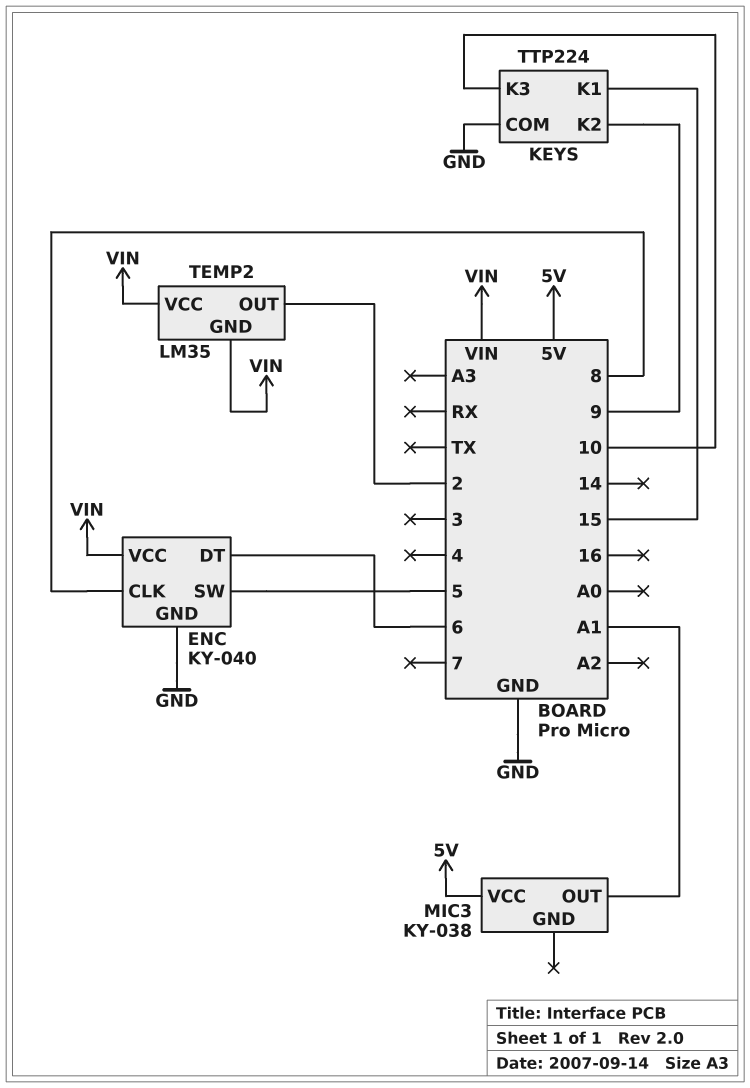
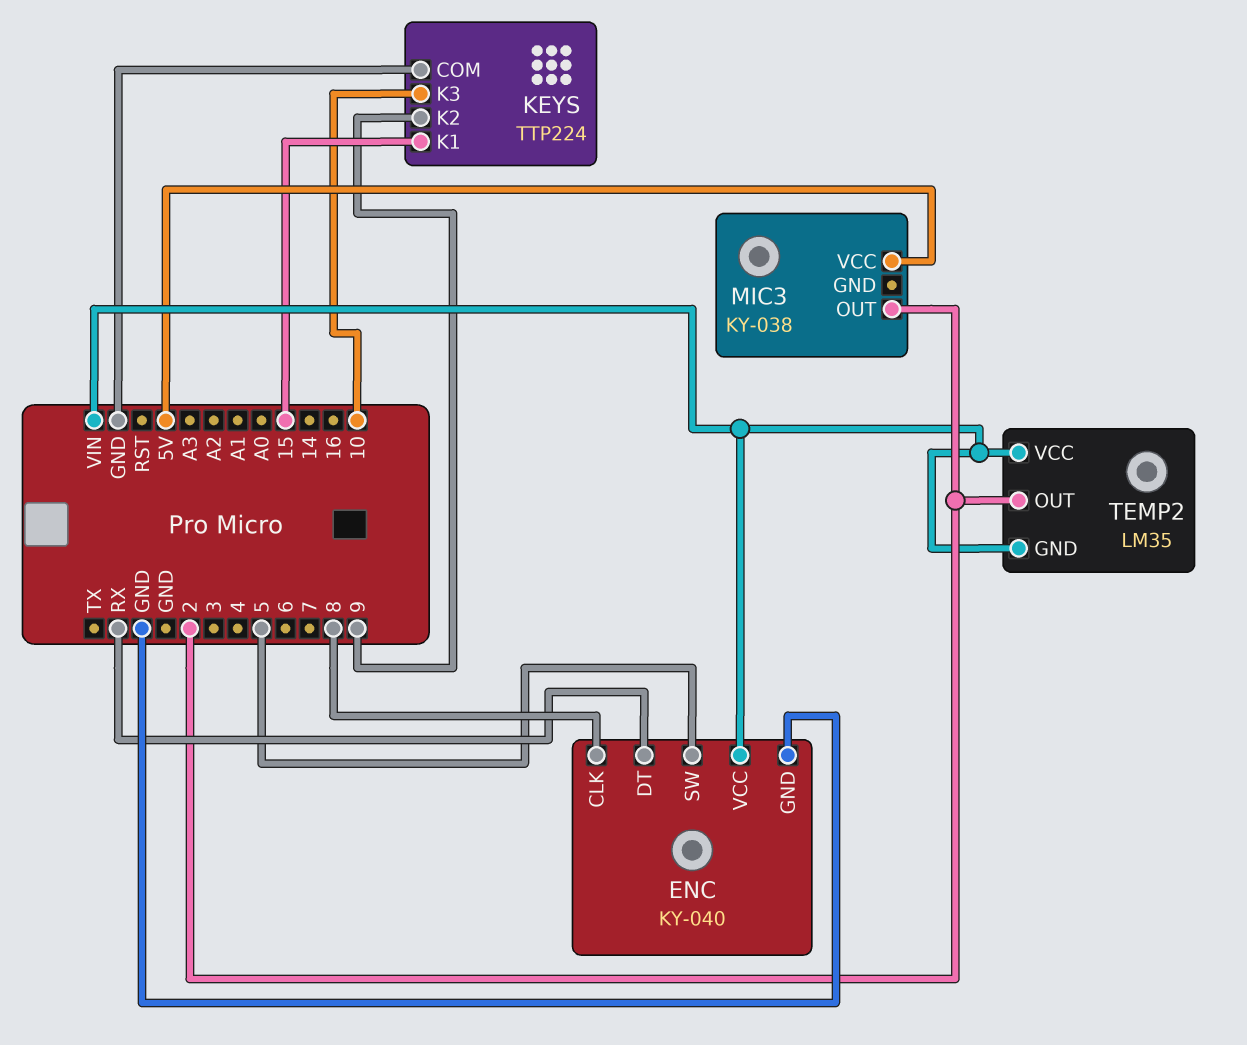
ENC pin DT: 6 -> RX
MIC3 pin OUT: A1 -> 2

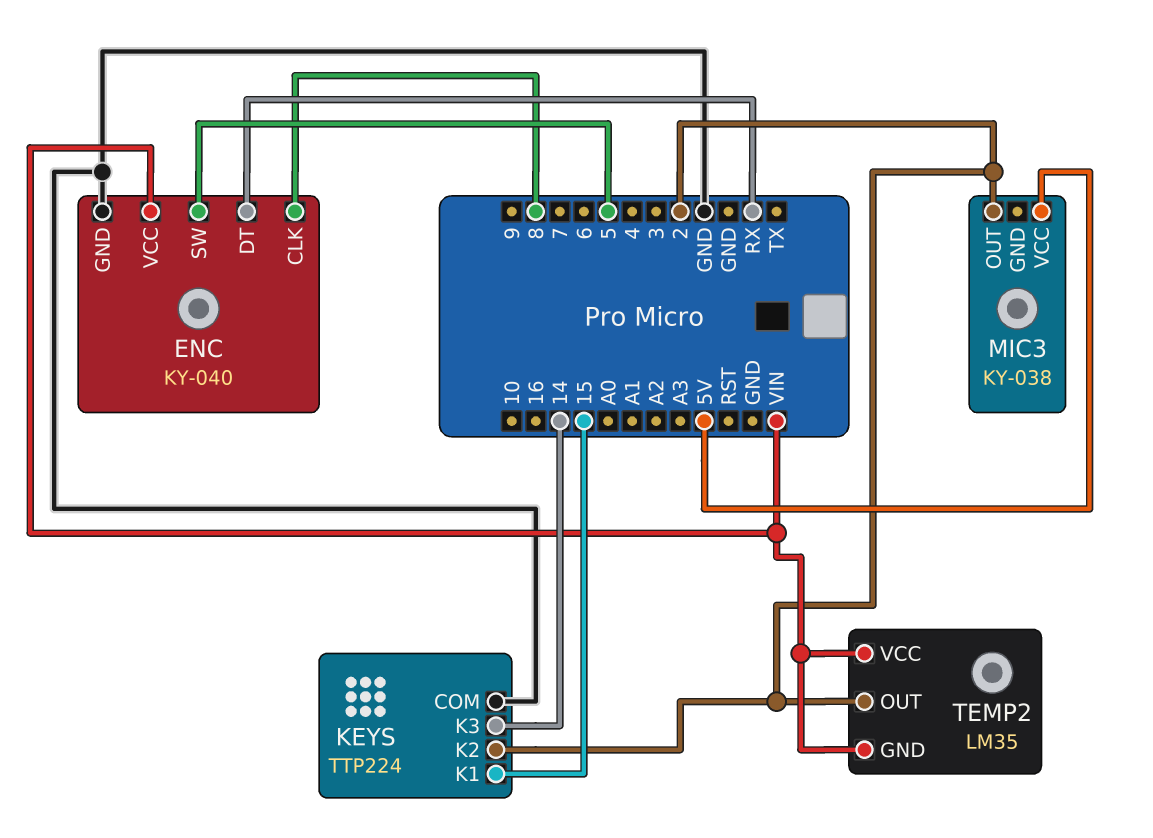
KEYS pin K2: 9 -> 2
KEYS pin K3: 10 -> 14

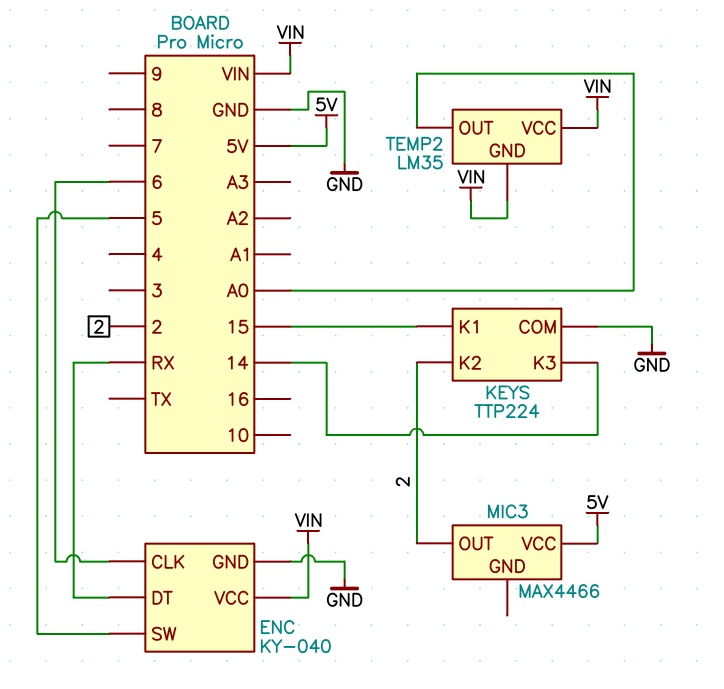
ENC pin CLK: 8 -> 6
MIC3: KY-038 -> MAX4466
TEMP2 pin OUT: 2 -> A0

